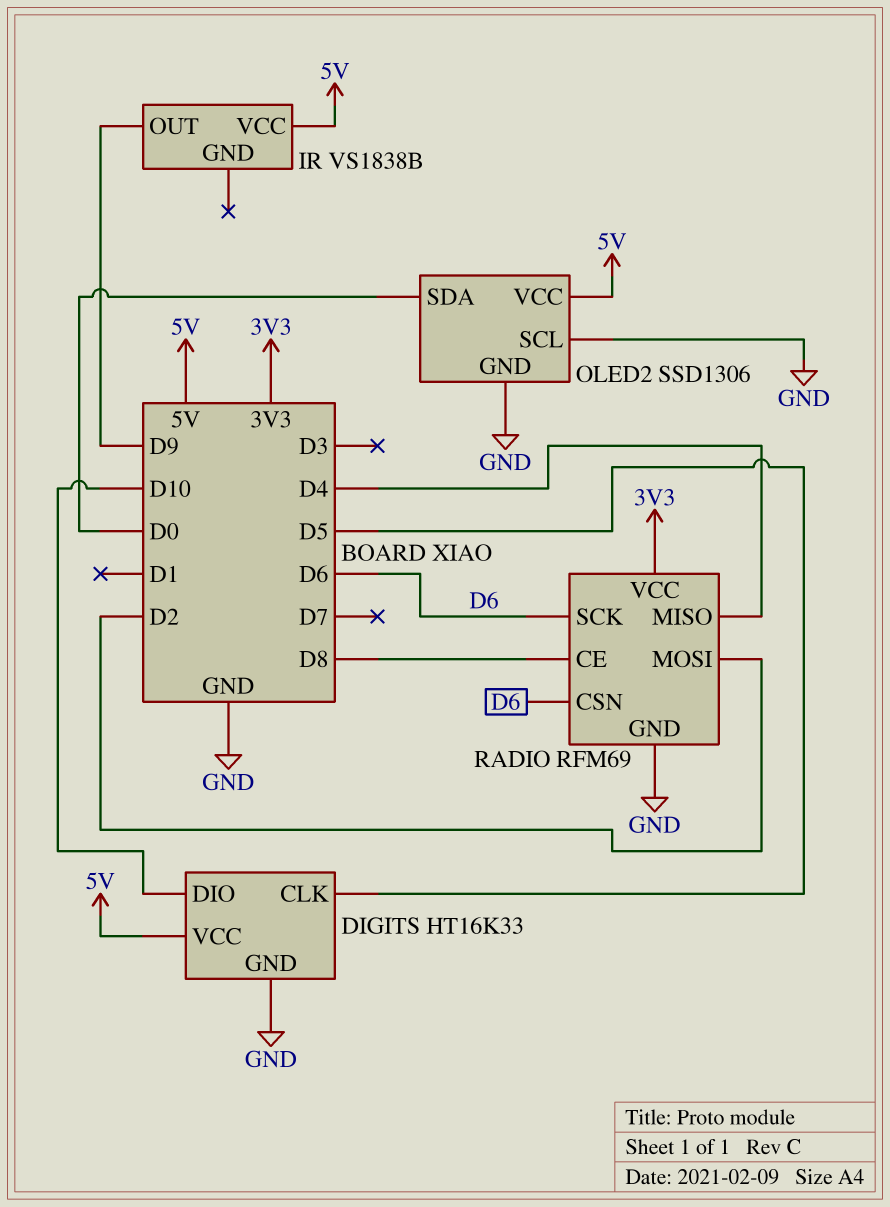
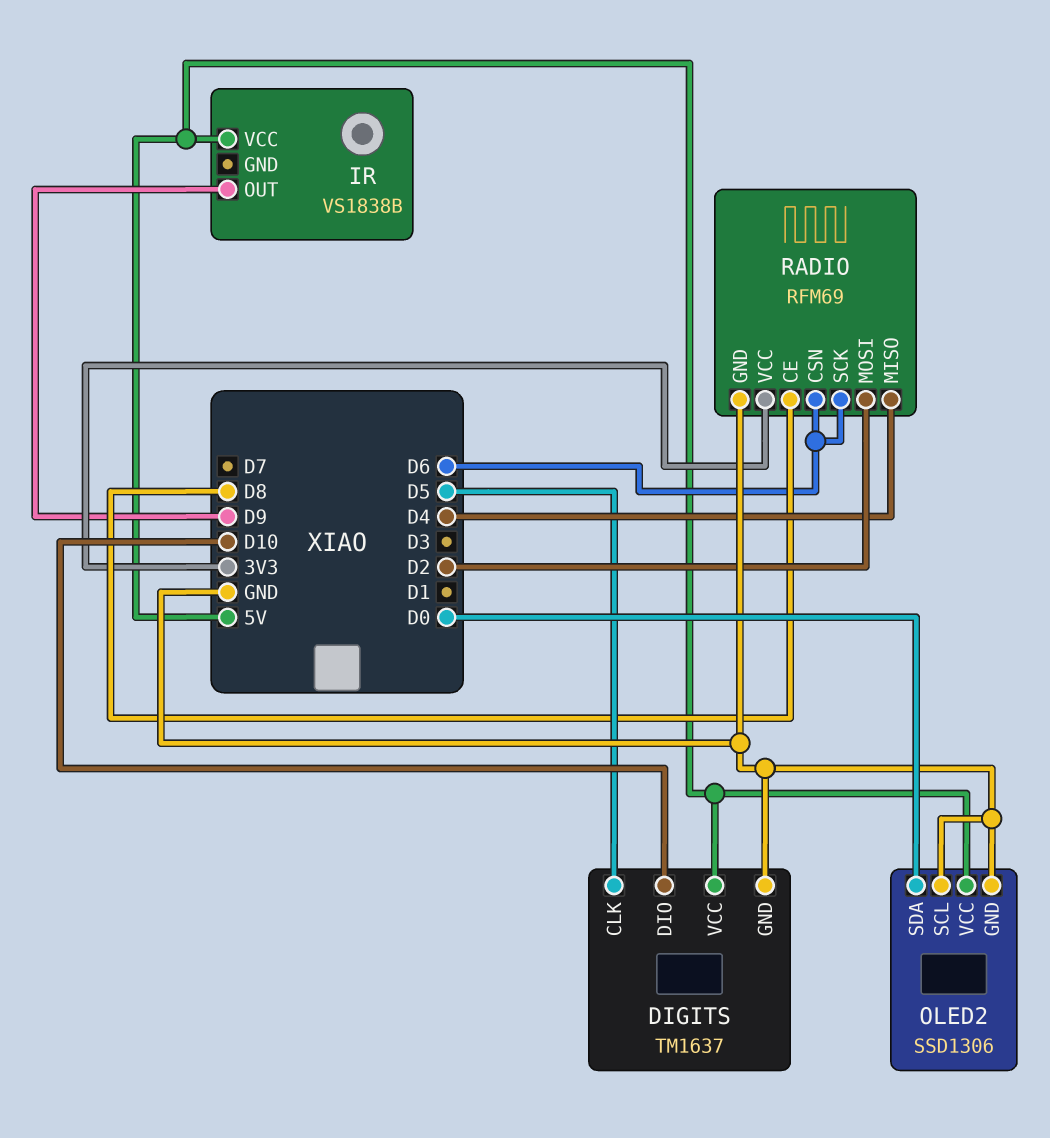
DIGITS: HT16K33 -> TM1637

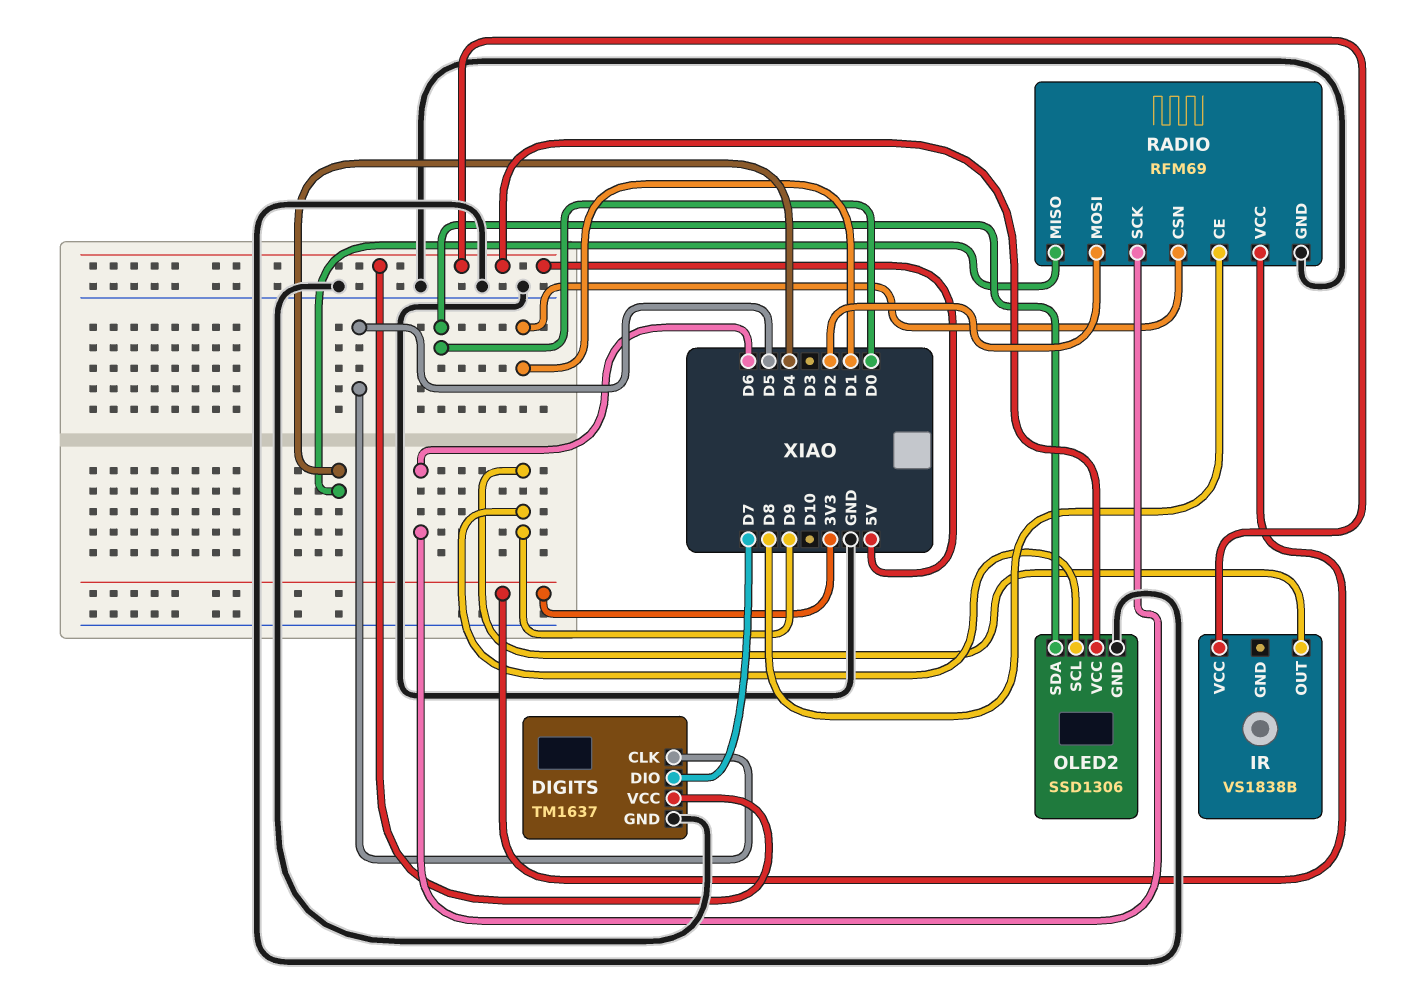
DIGITS pin DIO: D10 -> D7
OLED2 pin SCL: GND -> D9
RADIO pin CSN: D6 -> D1

